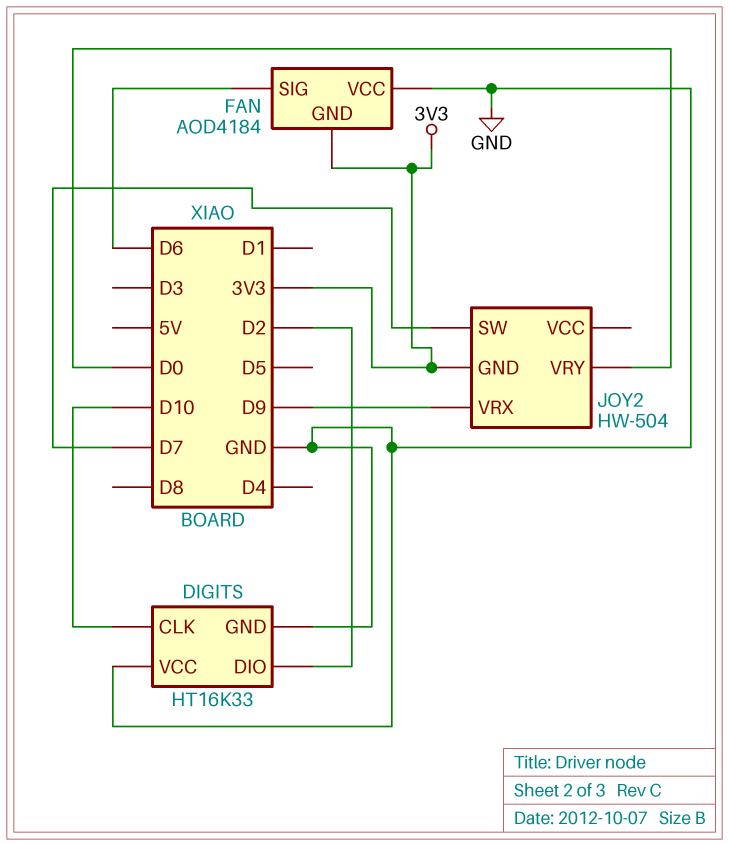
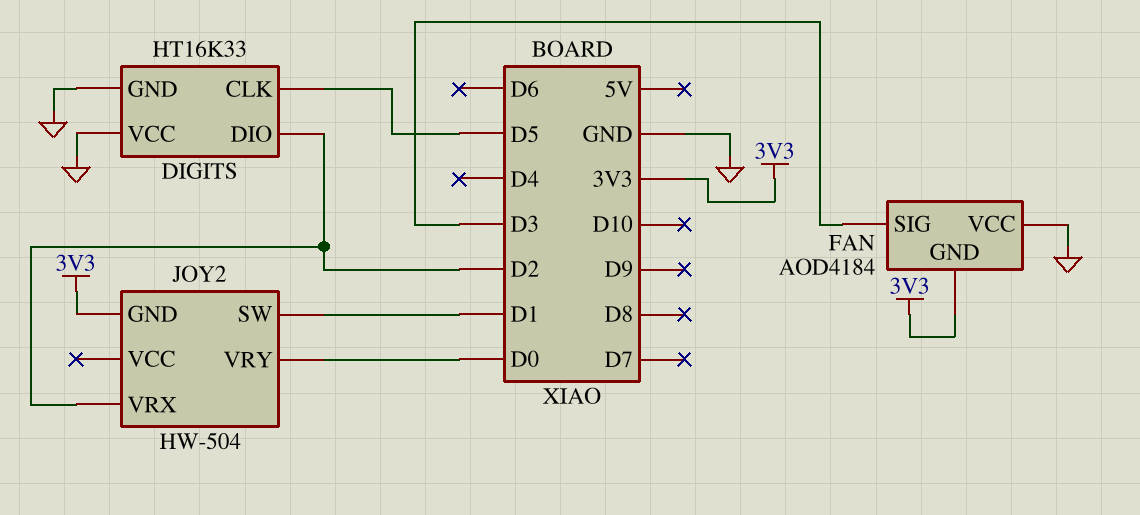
DIGITS pin CLK: D10 -> D5
FAN pin SIG: D6 -> D3
JOY2 pin SW: D7 -> D1
JOY2 pin VRX: D9 -> D2

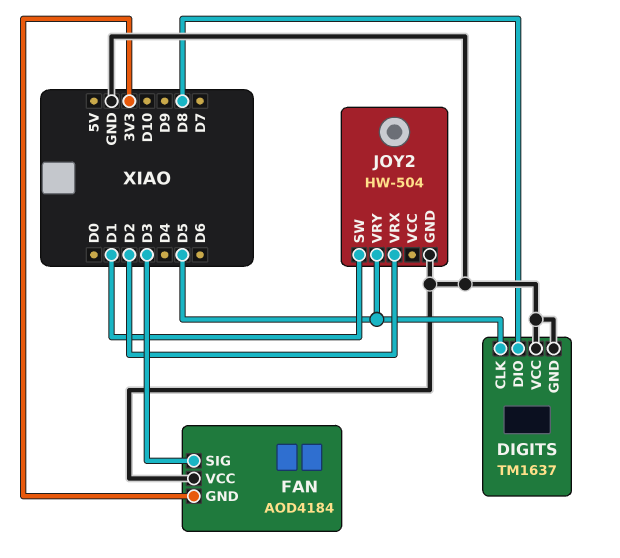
DIGITS: HT16K33 -> TM1637
DIGITS pin DIO: D2 -> D8
JOY2 pin GND: 3V3 -> GND
JOY2 pin VRY: D0 -> D5

